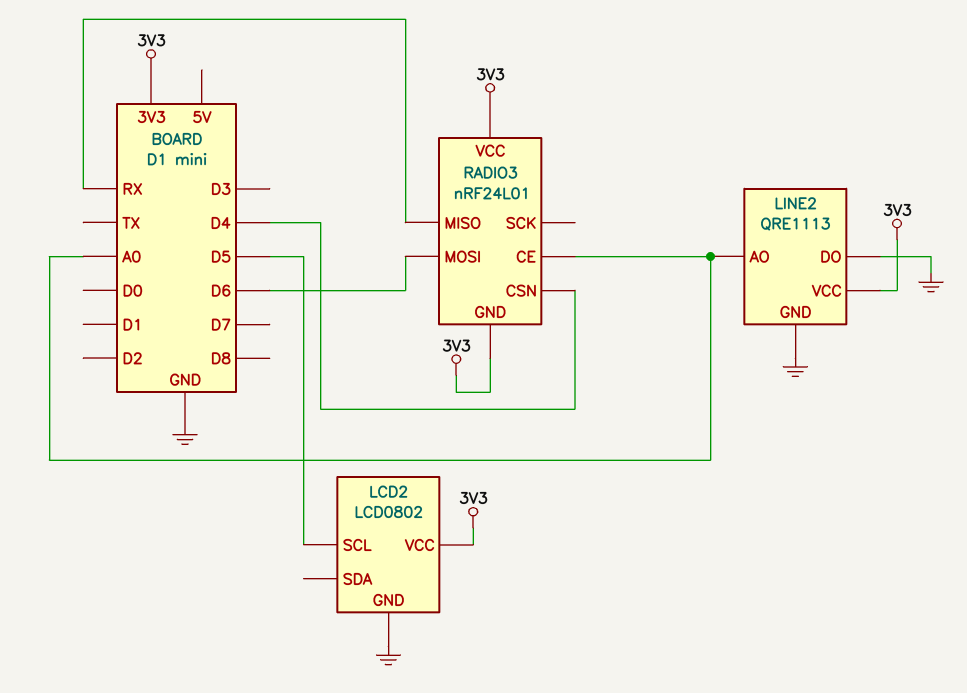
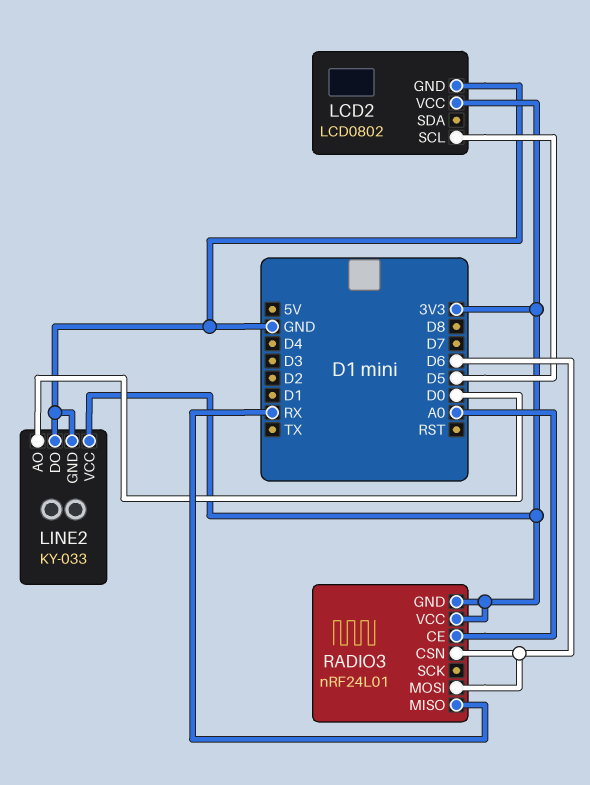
LINE2: QRE1113 -> KY-033
LINE2 pin AO: A0 -> D0
RADIO3 pin CSN: D4 -> D6

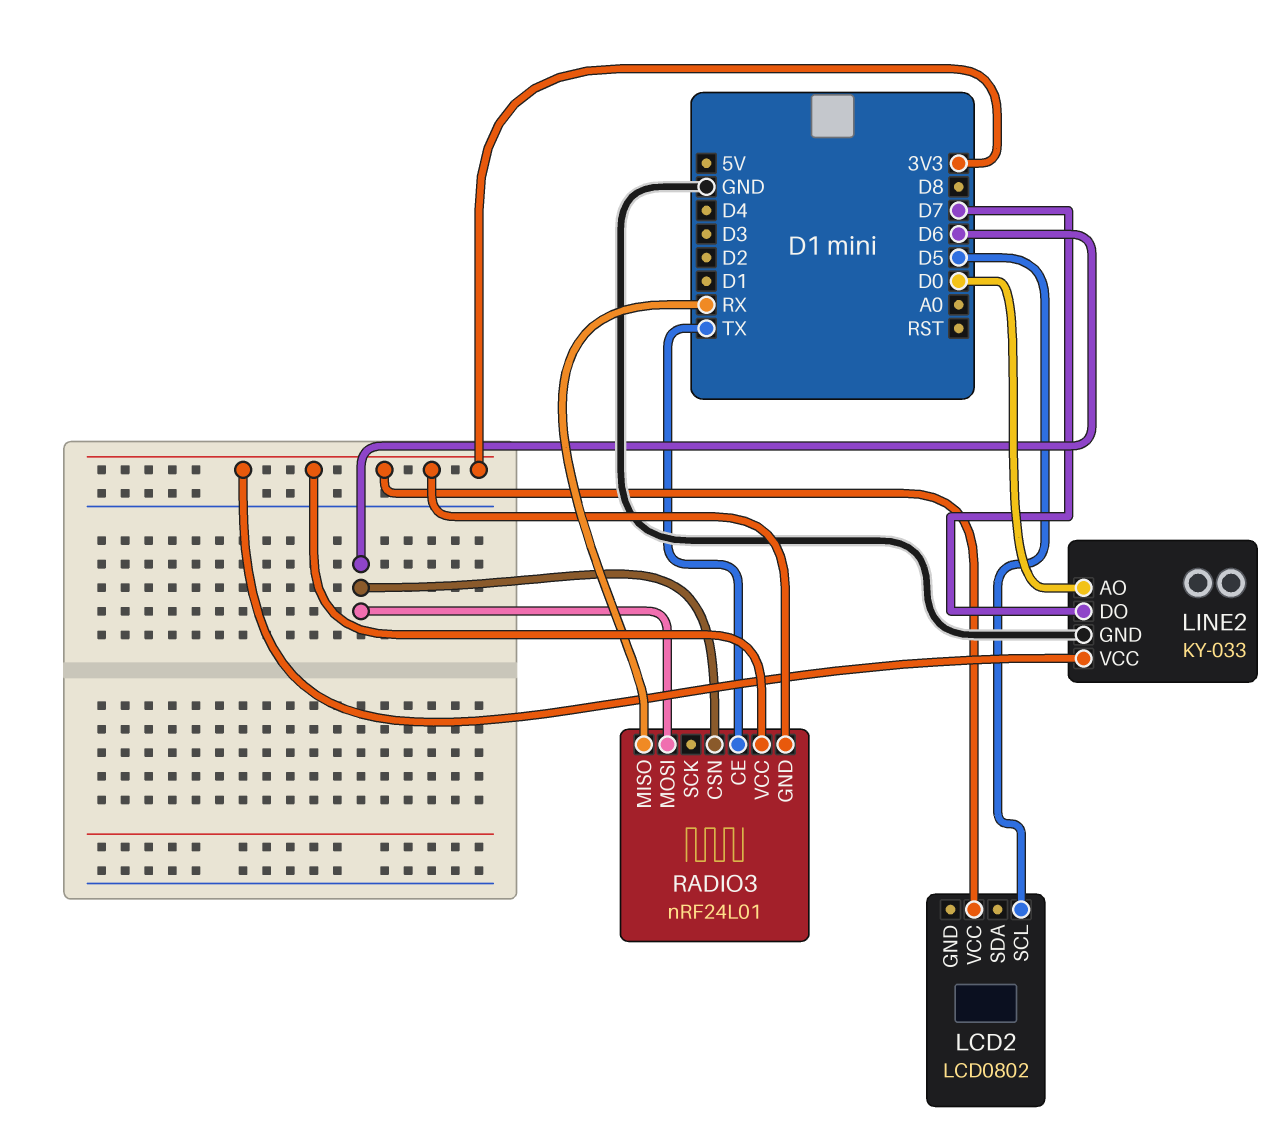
LCD2 pin GND: GND -> none
LINE2 pin DO: GND -> D7
RADIO3 pin CE: A0 -> TX

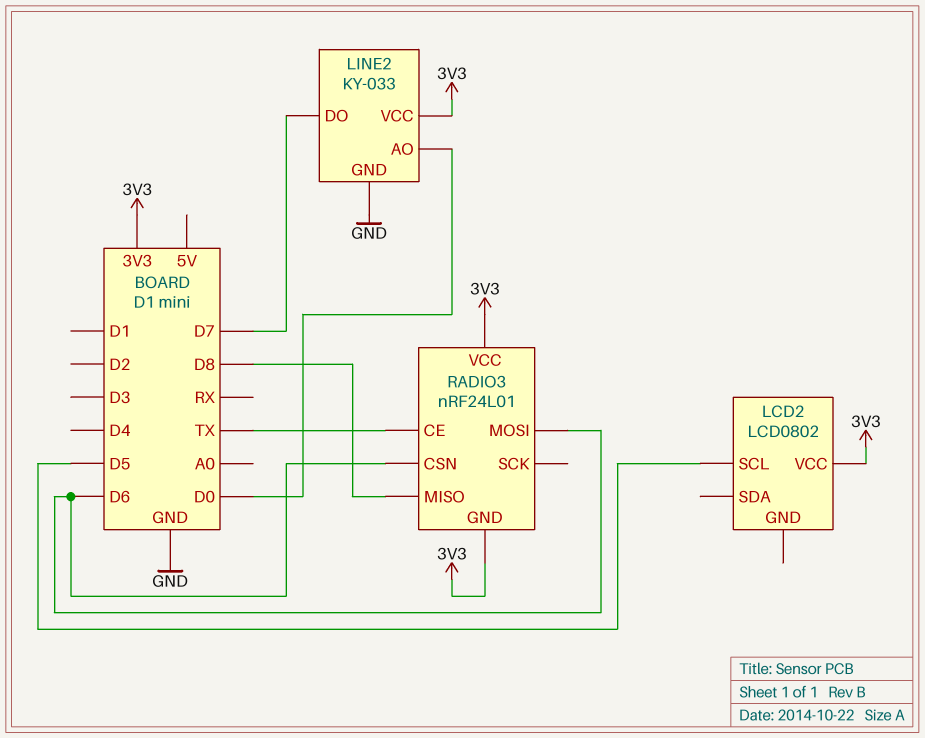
RADIO3 pin MISO: RX -> D8

